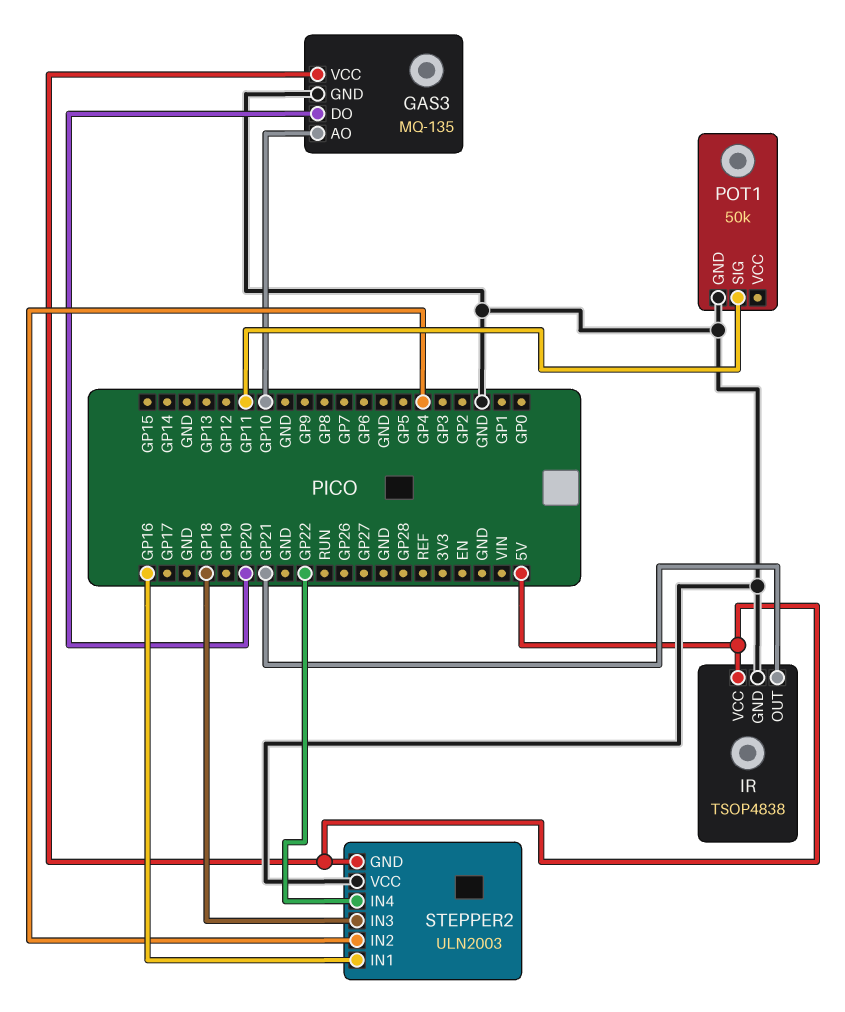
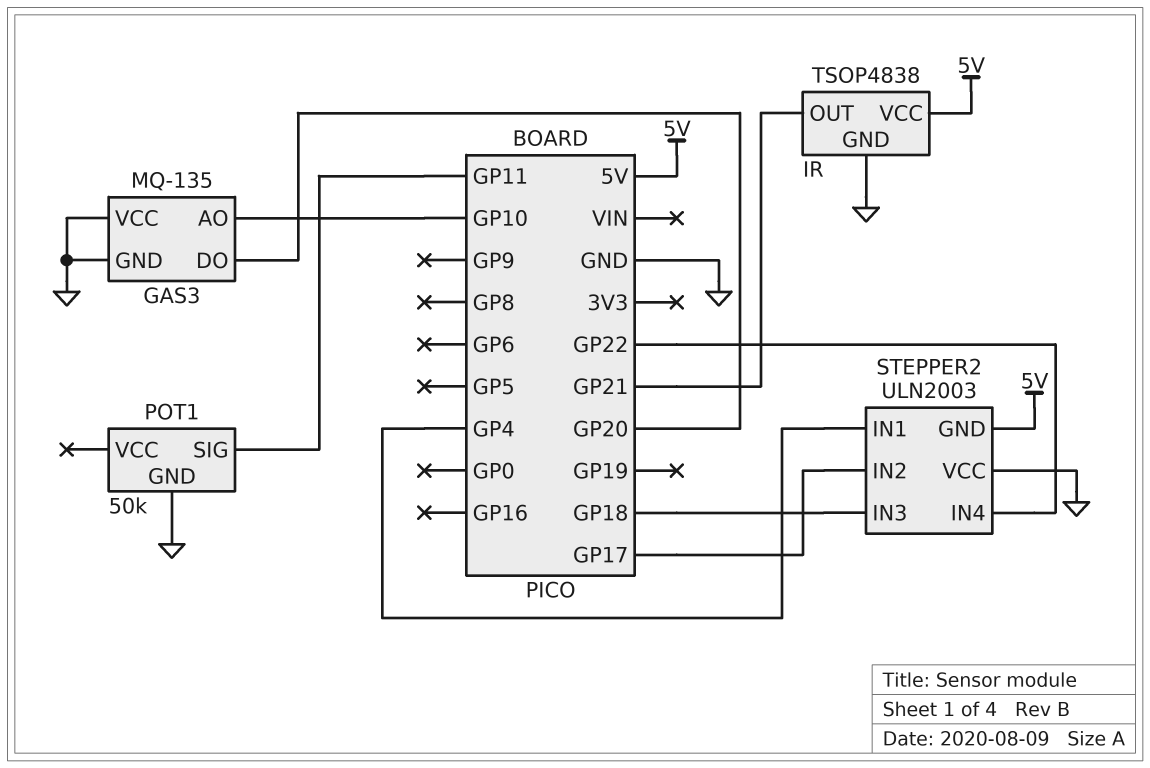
GAS3 pin VCC: 5V -> GND
STEPPER2 pin IN1: GP16 -> GP4
STEPPER2 pin IN2: GP4 -> GP17

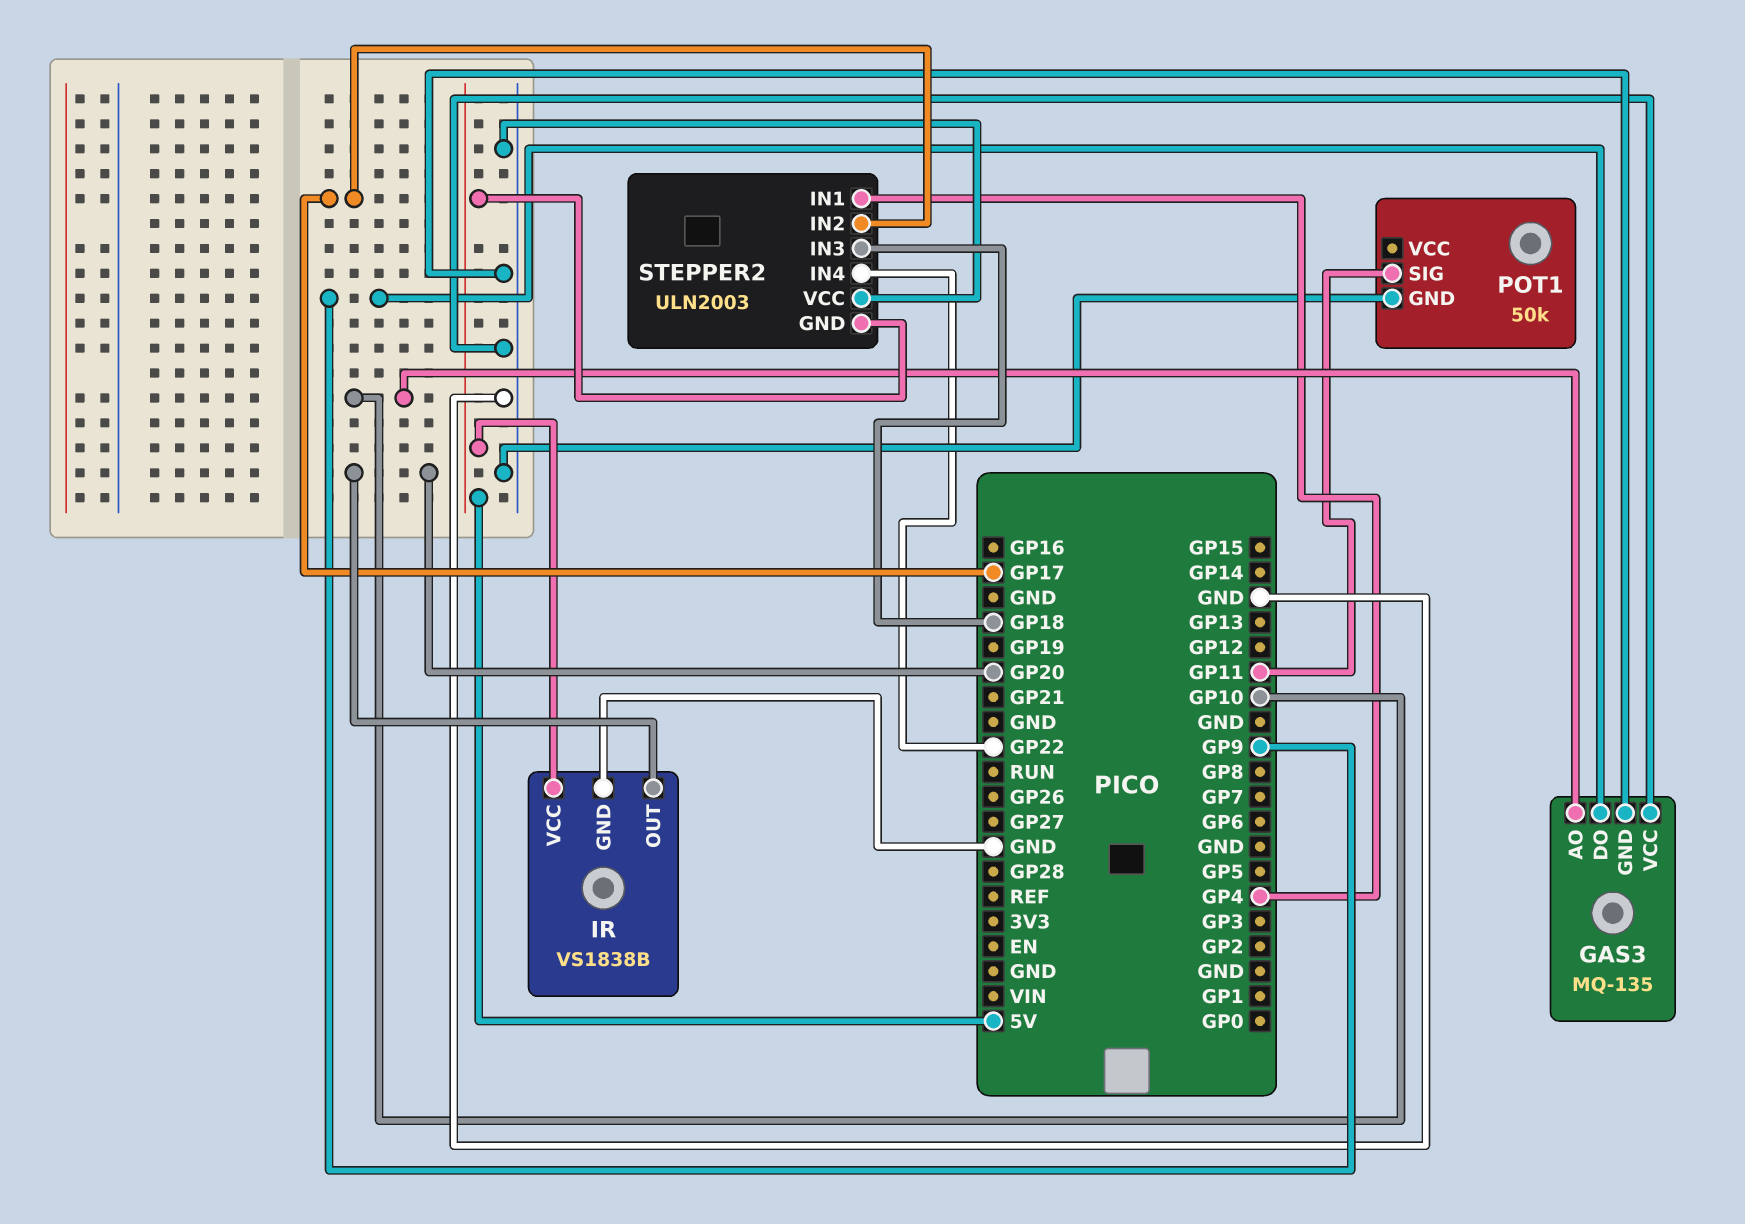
GAS3 pin DO: GP20 -> GP9
IR: TSOP4838 -> VS1838B
IR pin OUT: GP21 -> GP20

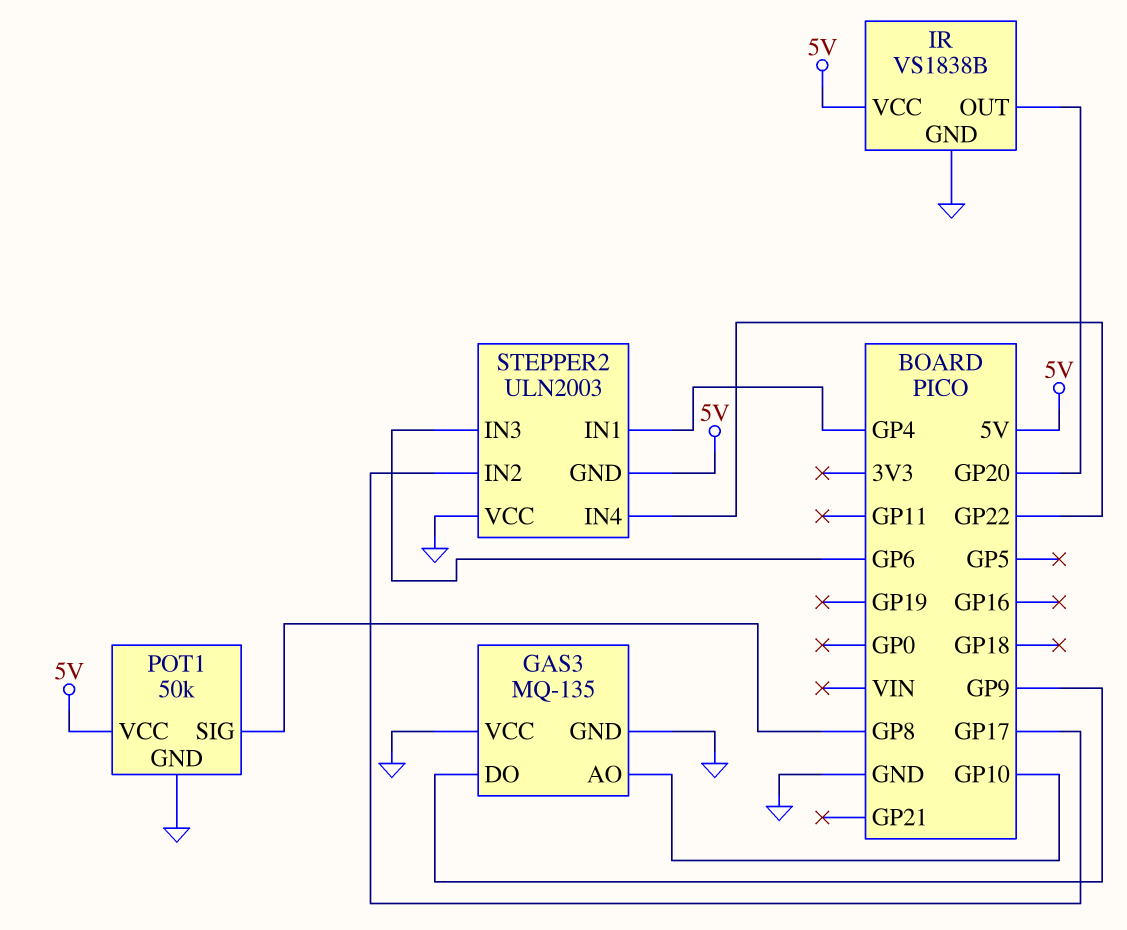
POT1 pin SIG: GP11 -> GP8
POT1 pin VCC: none -> 5V
STEPPER2 pin IN3: GP18 -> GP6

